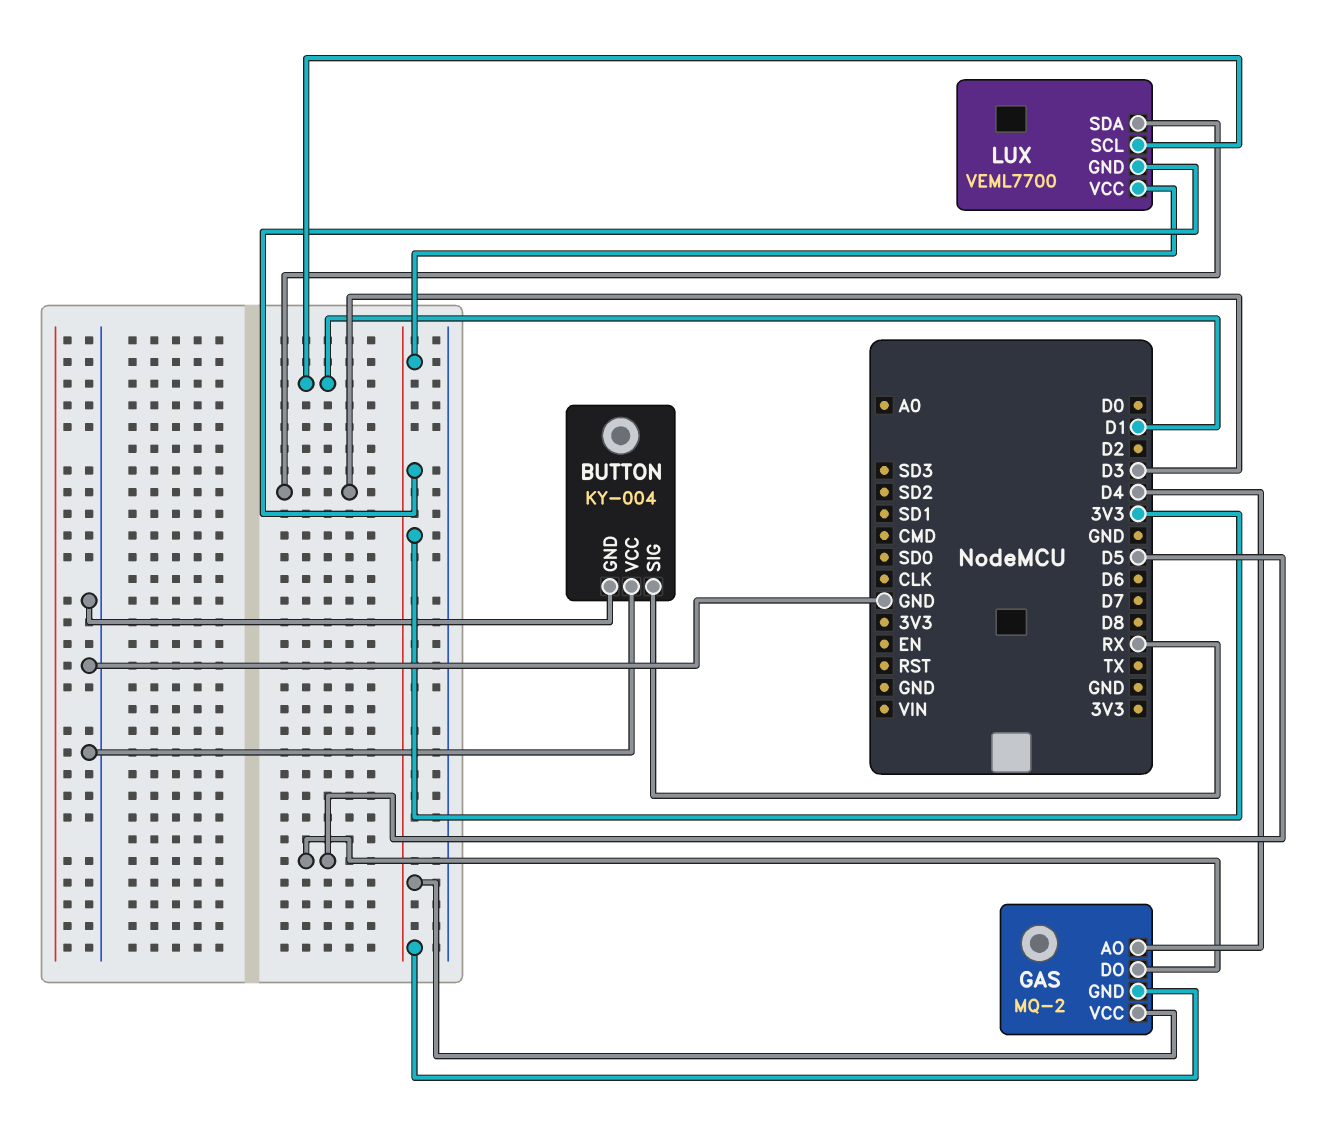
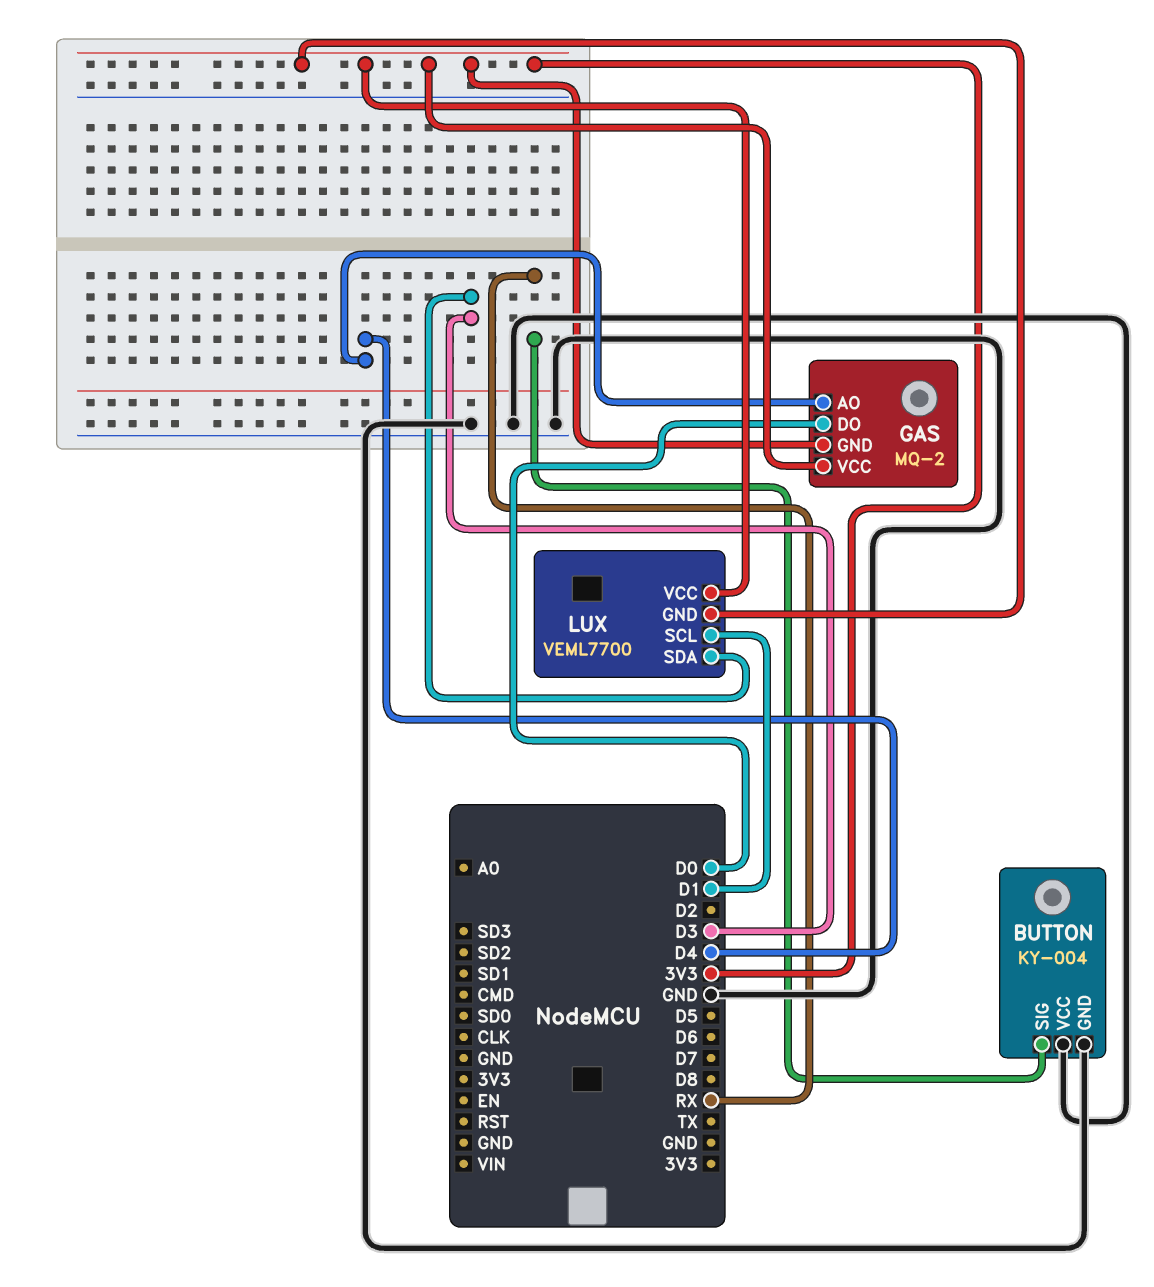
GAS pin DO: D5 -> D0

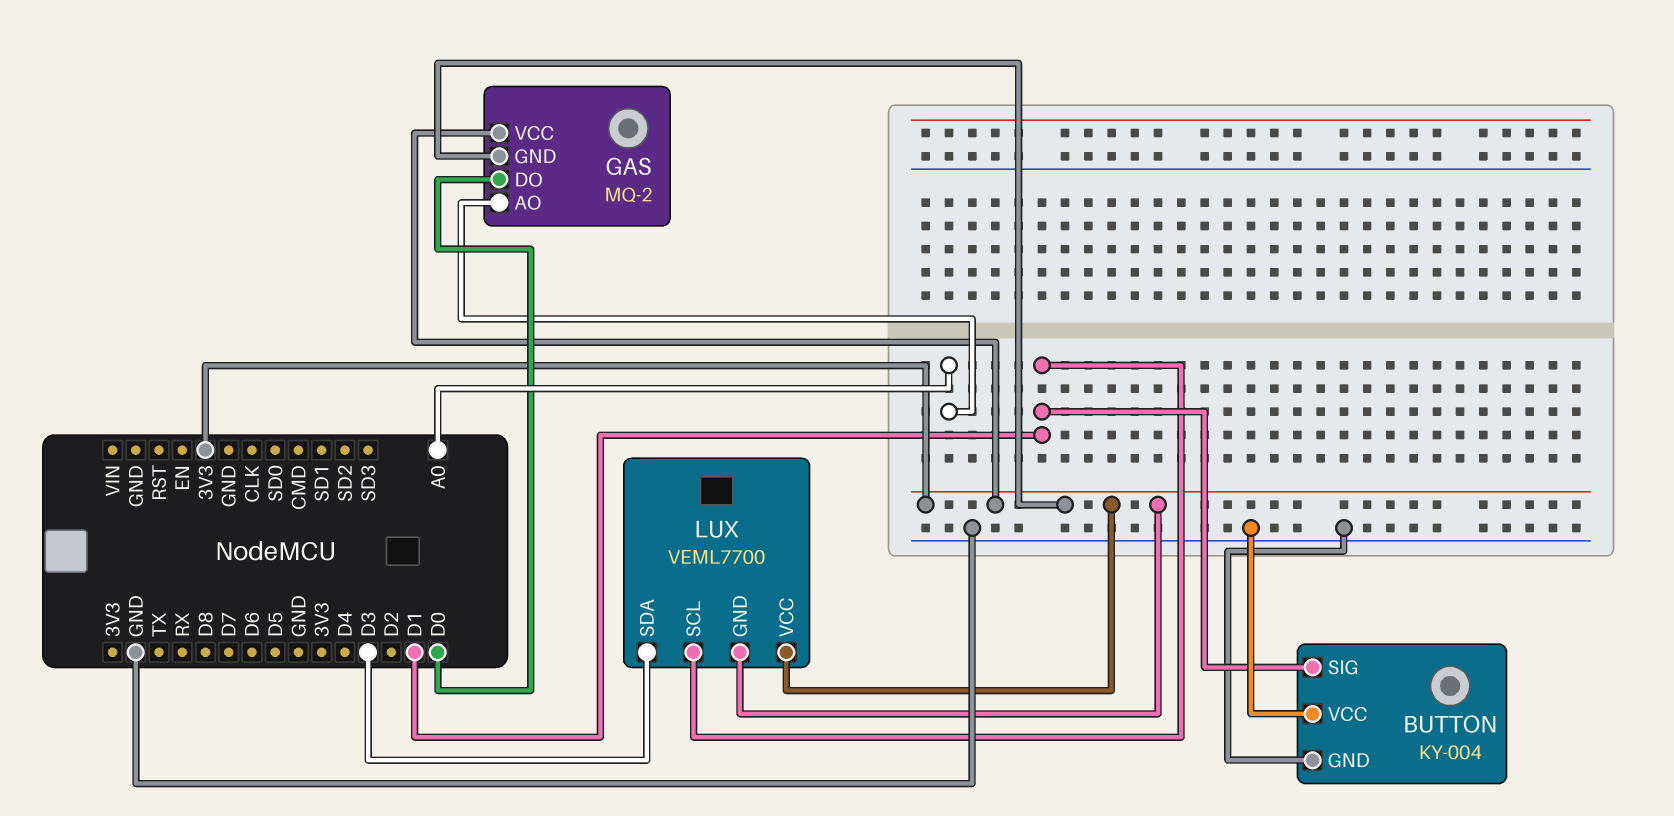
BUTTON pin SIG: RX -> D1
GAS pin AO: D4 -> A0

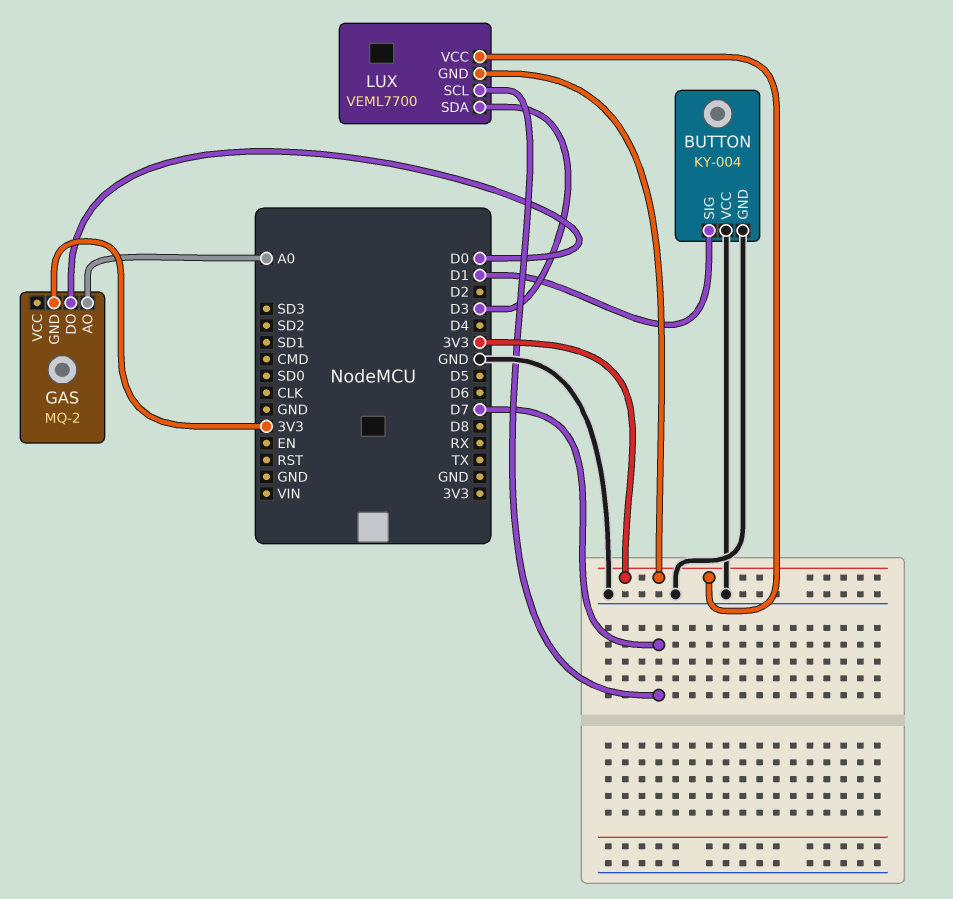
GAS pin VCC: 3V3 -> none
LUX pin SCL: D1 -> D7

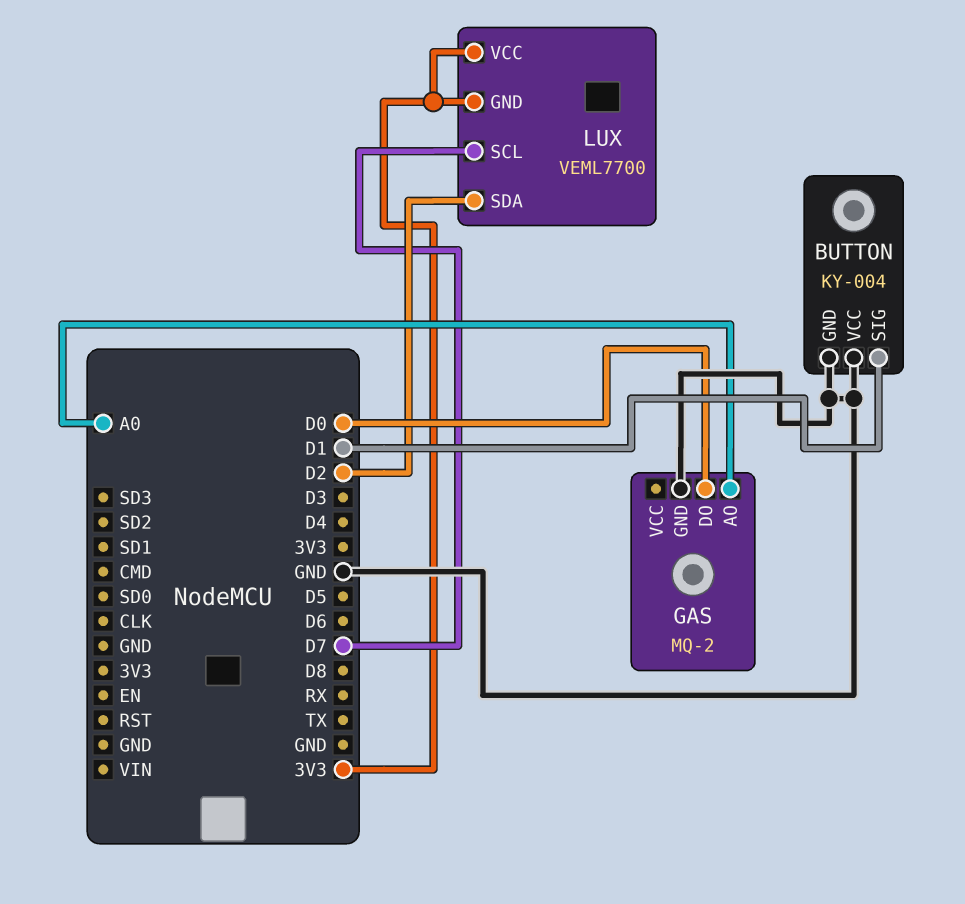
GAS pin GND: 3V3 -> GND
LUX pin SDA: D3 -> D2

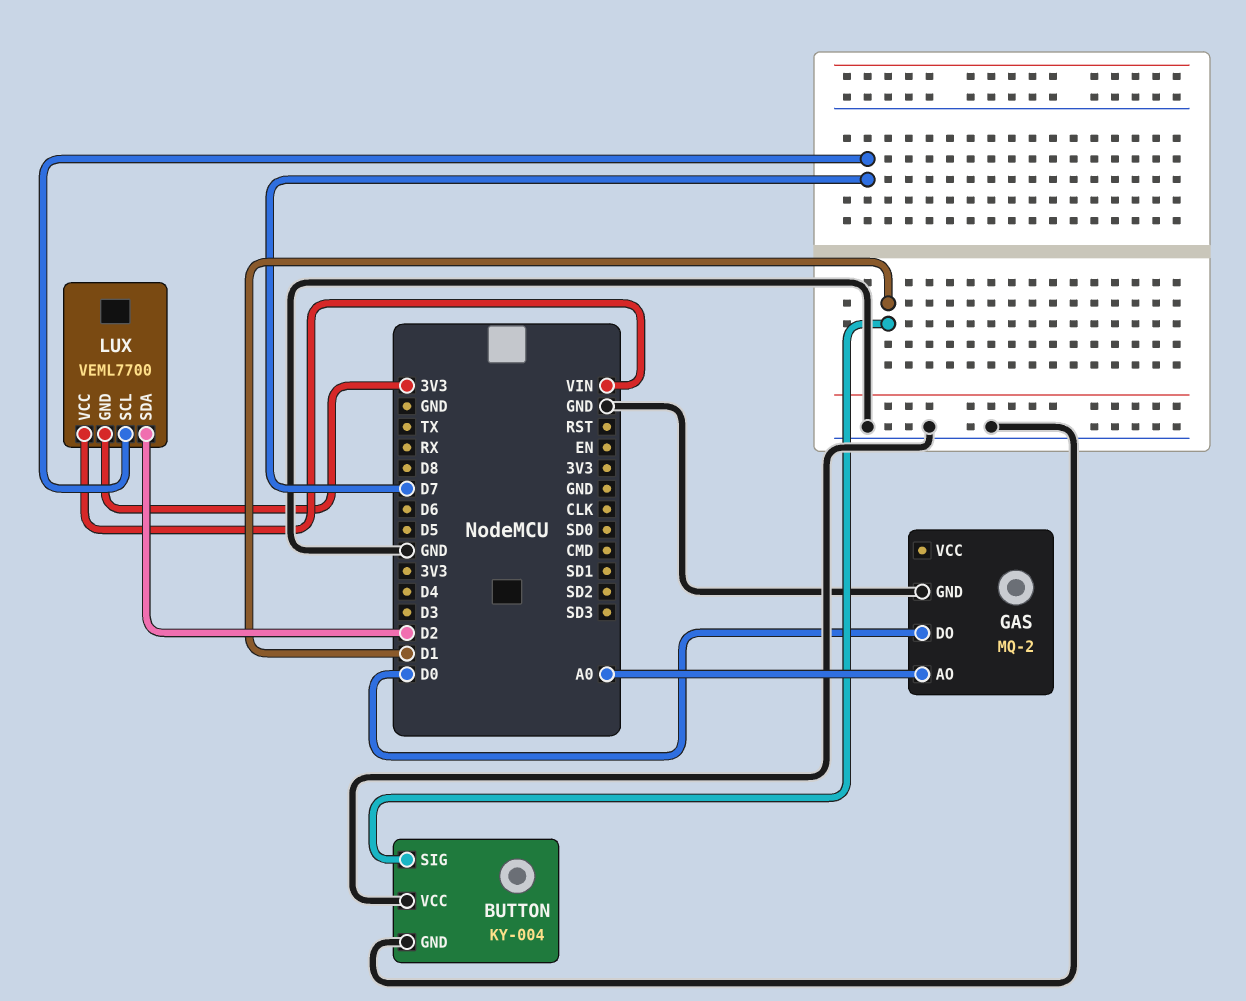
LUX pin VCC: 3V3 -> VIN

